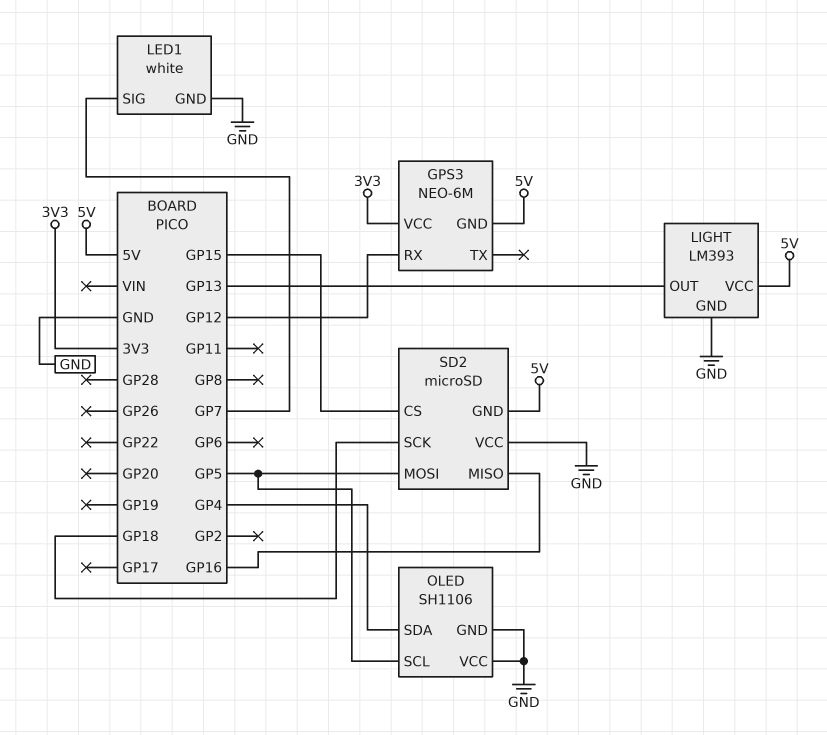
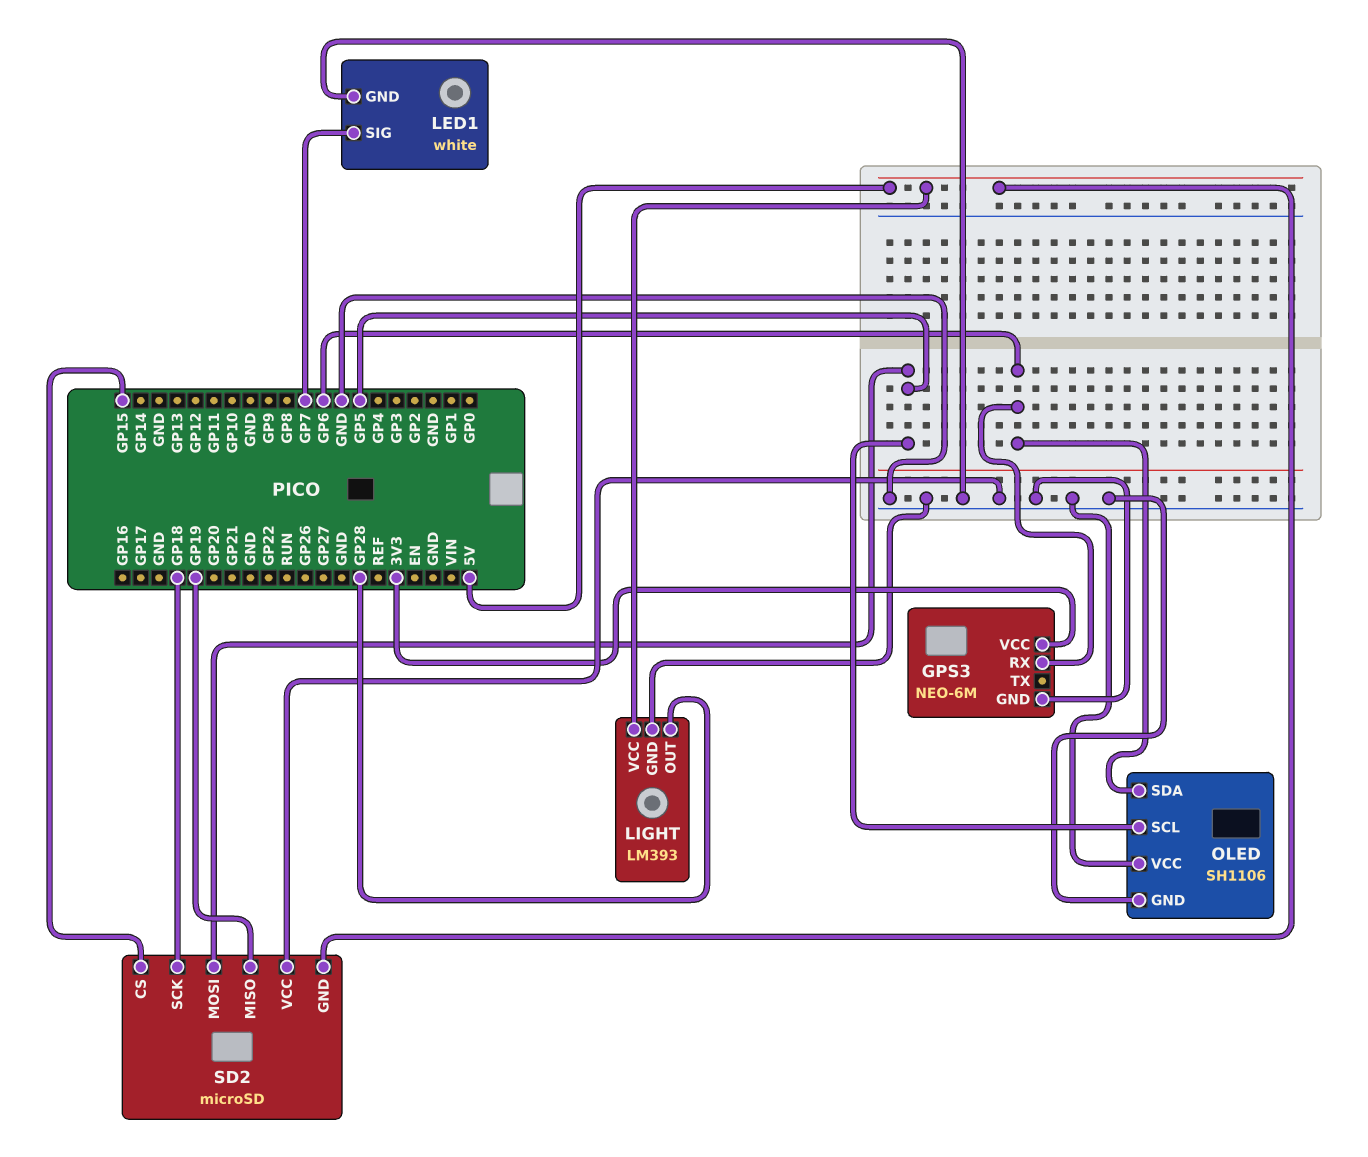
GPS3 pin GND: 5V -> GND
GPS3 pin RX: GP12 -> GP6
LIGHT pin OUT: GP13 -> GP28
OLED pin SDA: GP4 -> GP6
SD2 pin MISO: GP16 -> GP19

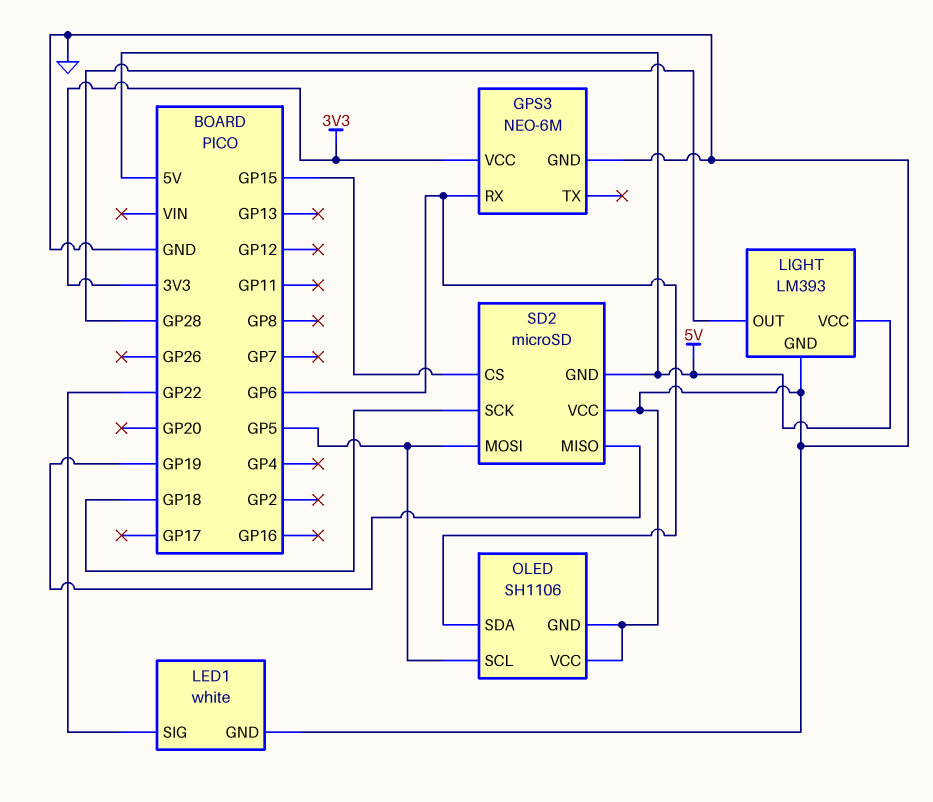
LED1 pin SIG: GP7 -> GP22

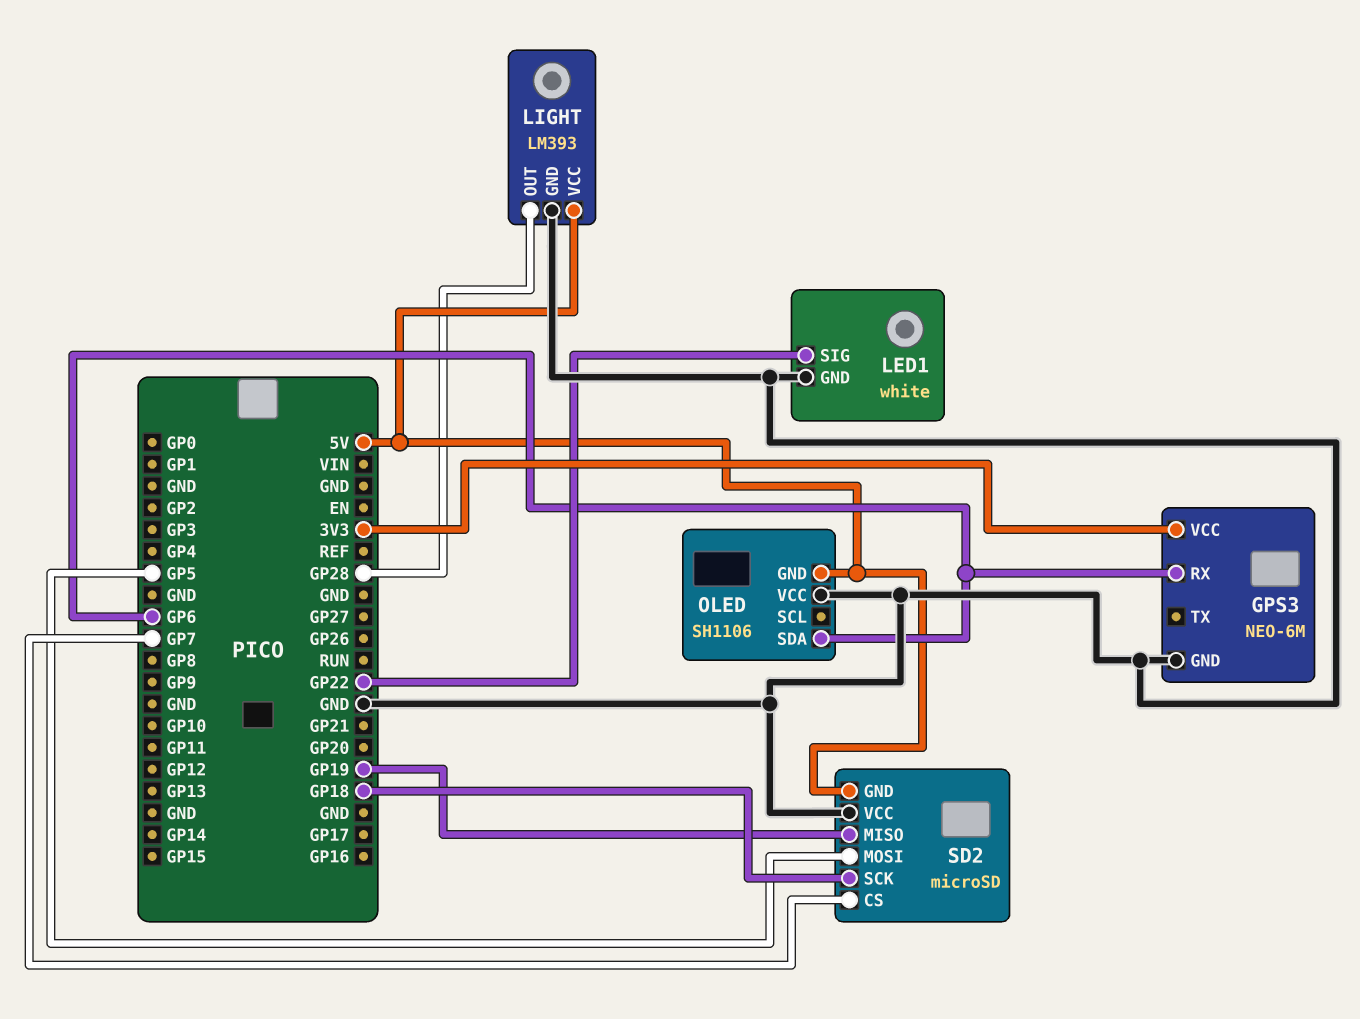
OLED pin GND: GND -> 5V
OLED pin SCL: GP5 -> none
SD2 pin CS: GP15 -> GP7

